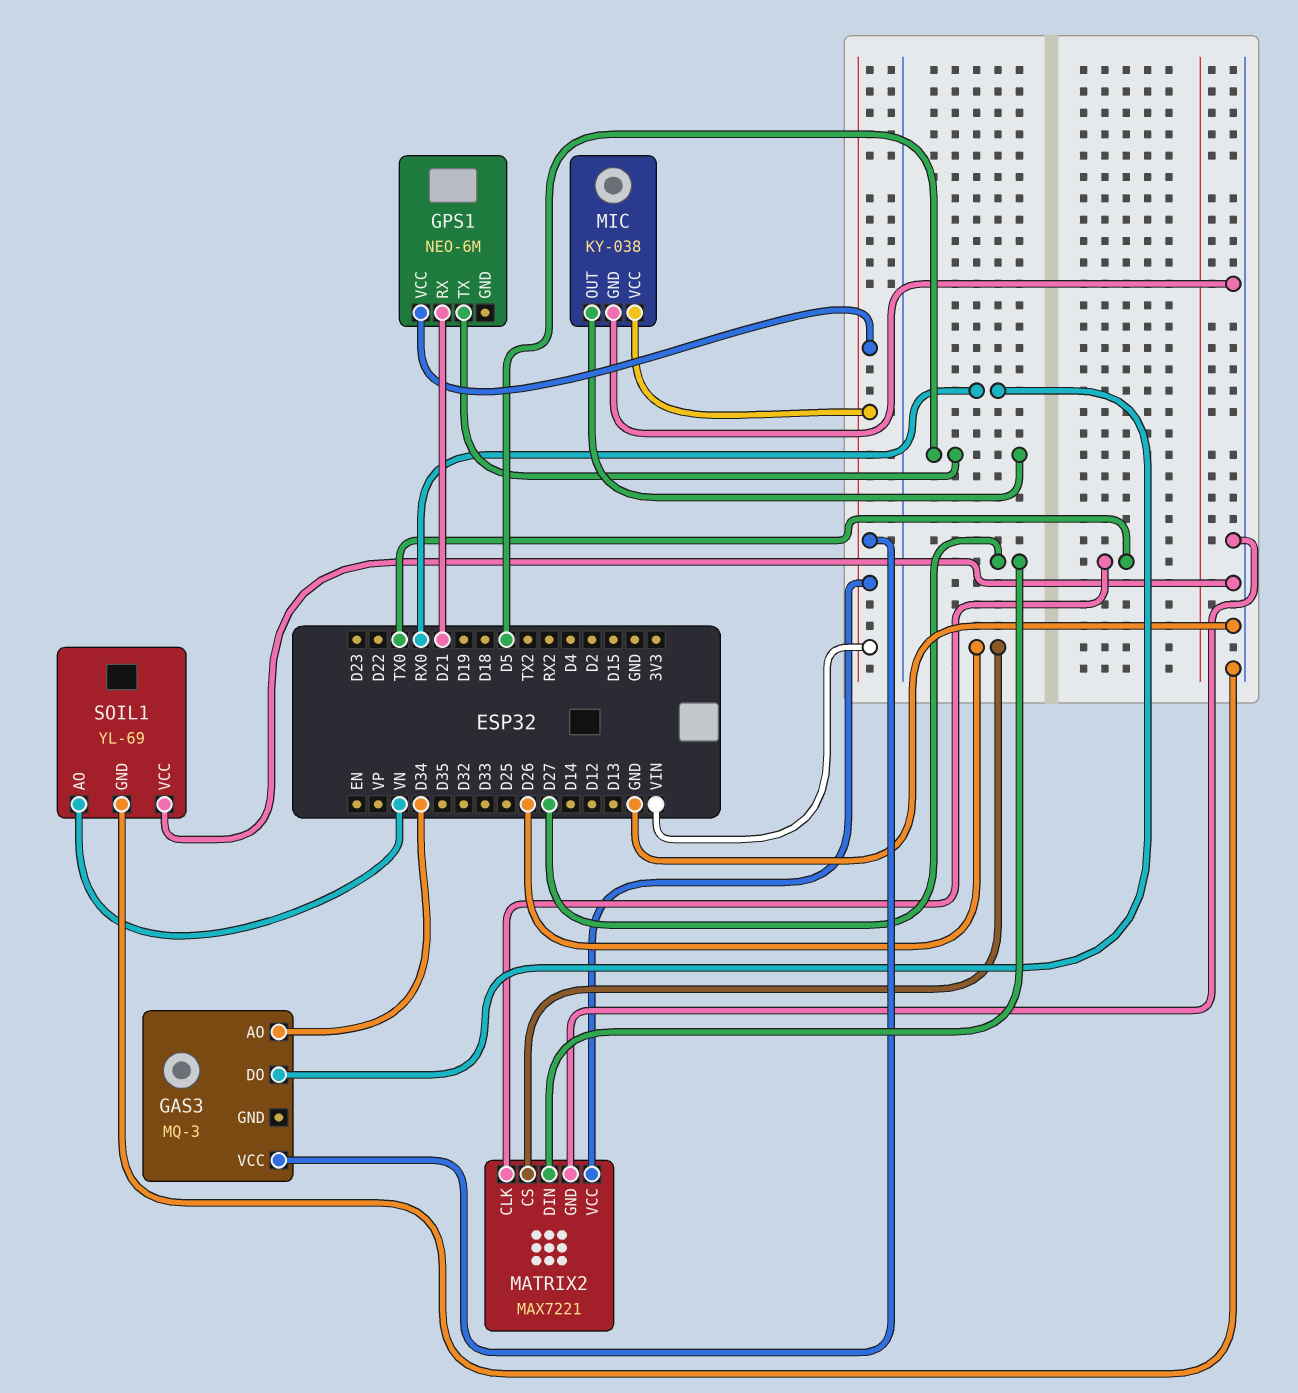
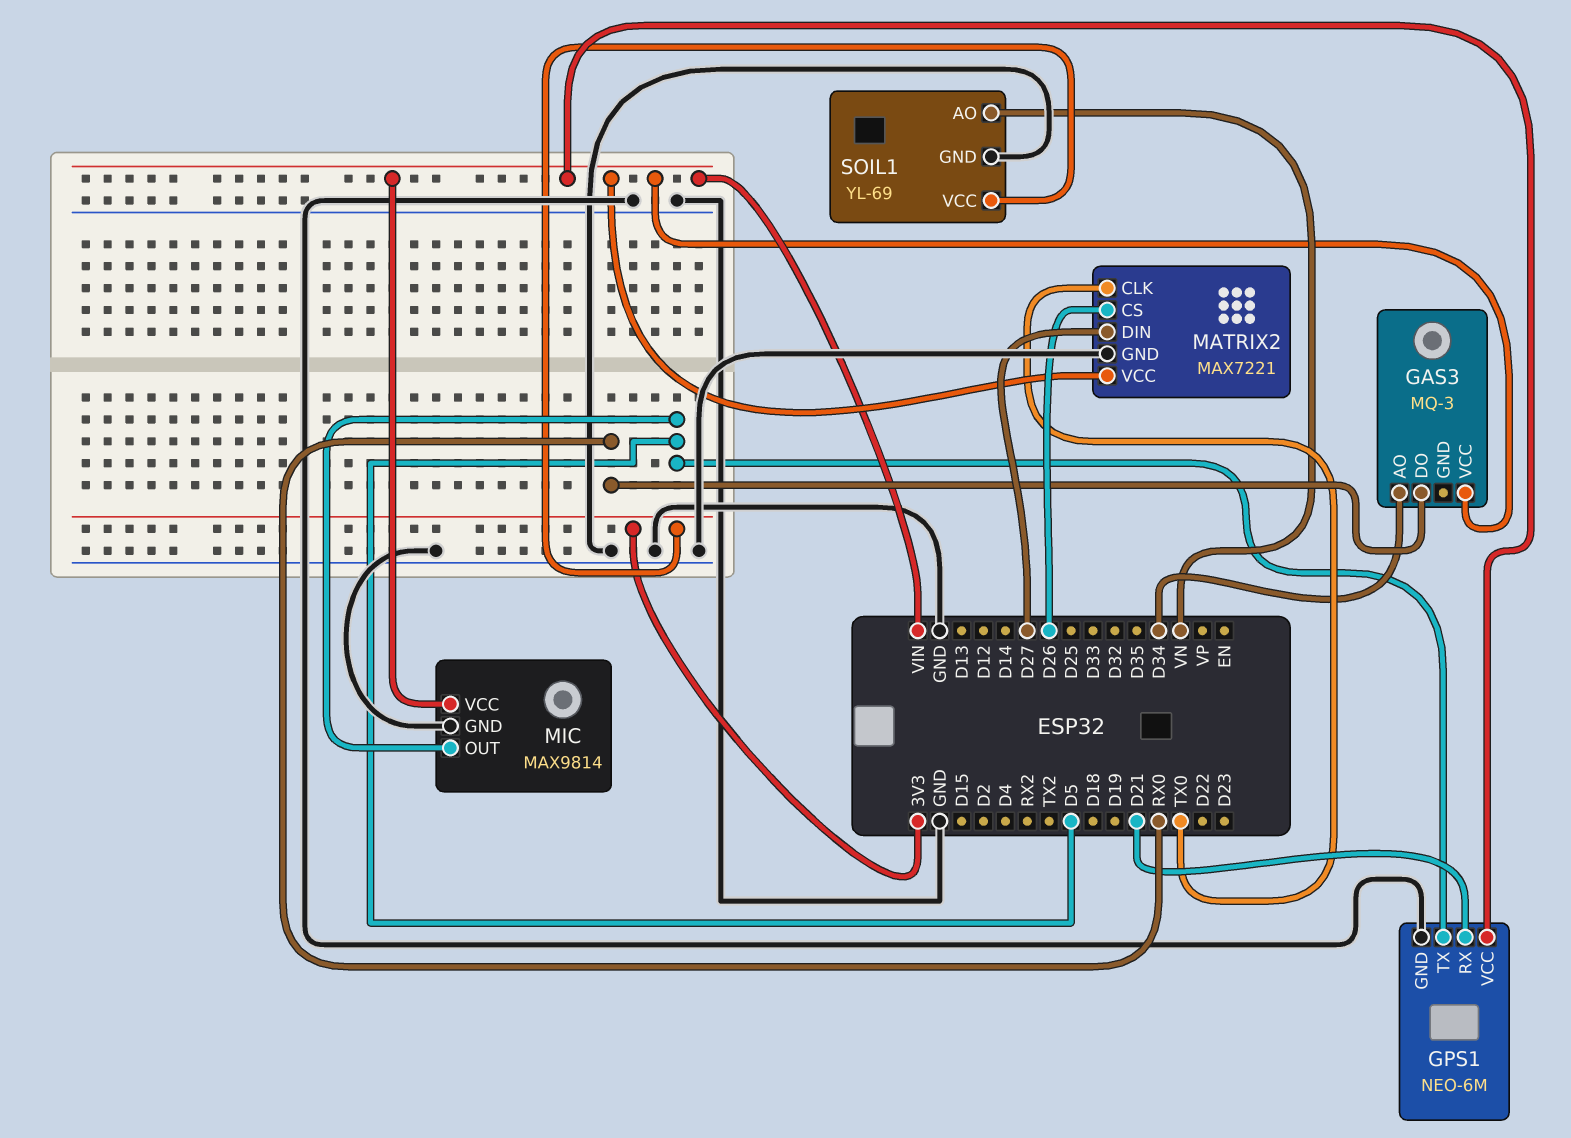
GPS1 pin GND: none -> GND
MIC: KY-038 -> MAX9814
SOIL1 pin VCC: GND -> 3V3

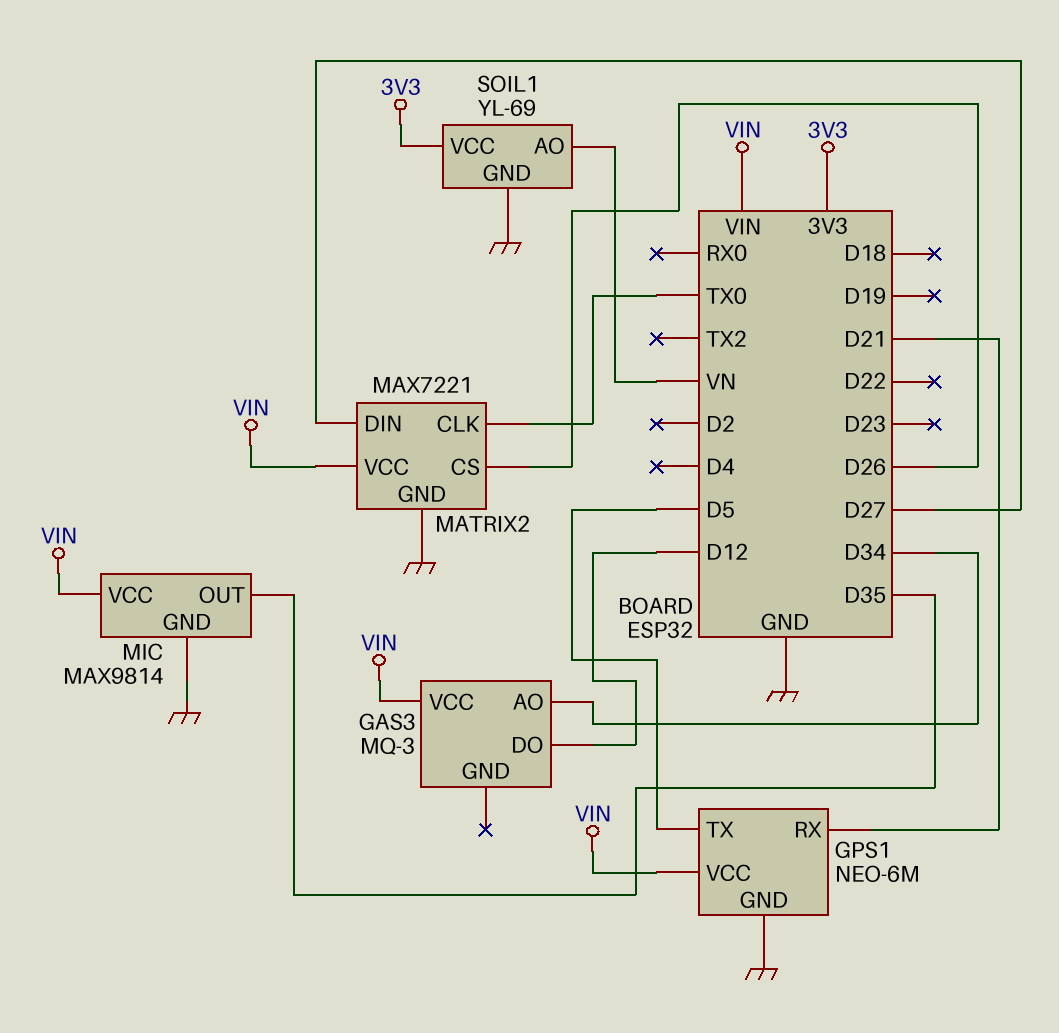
GAS3 pin DO: RX0 -> D12
MIC pin OUT: D5 -> D35

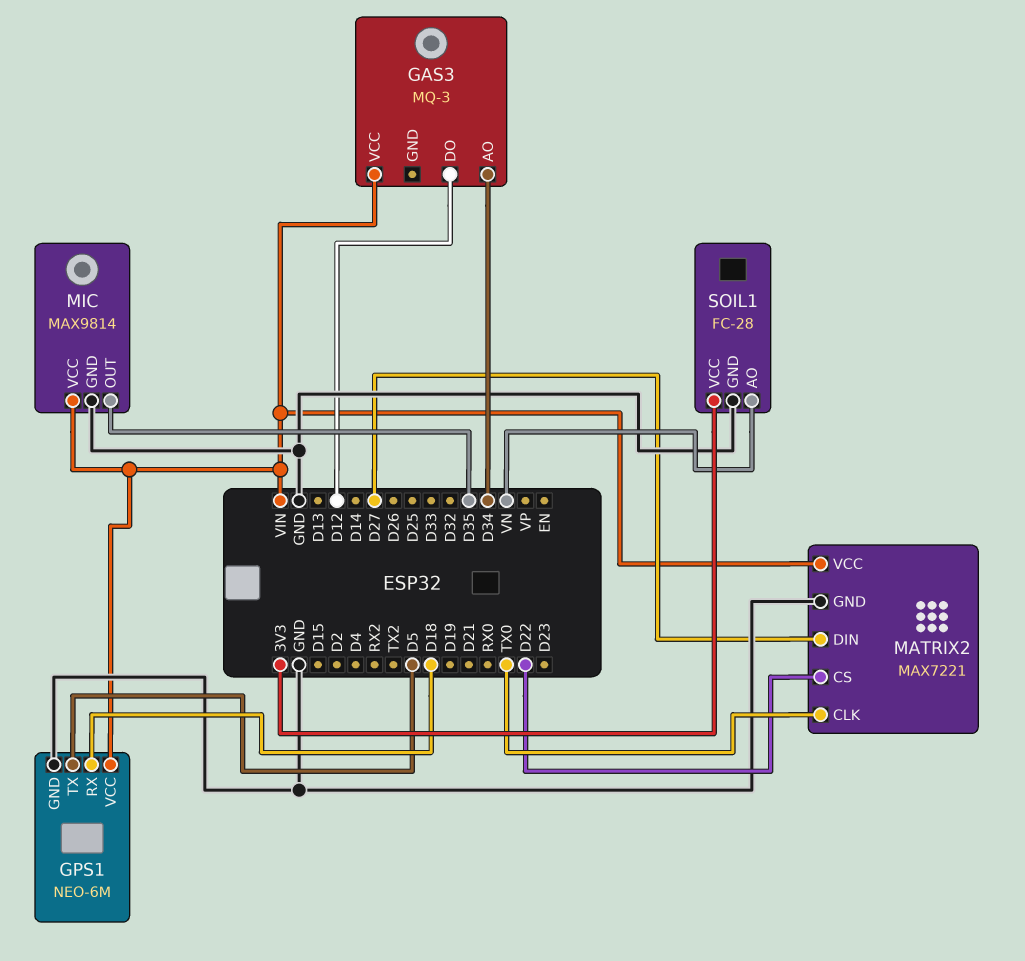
GPS1 pin RX: D21 -> D18
MATRIX2 pin CS: D26 -> D22
SOIL1: YL-69 -> FC-28

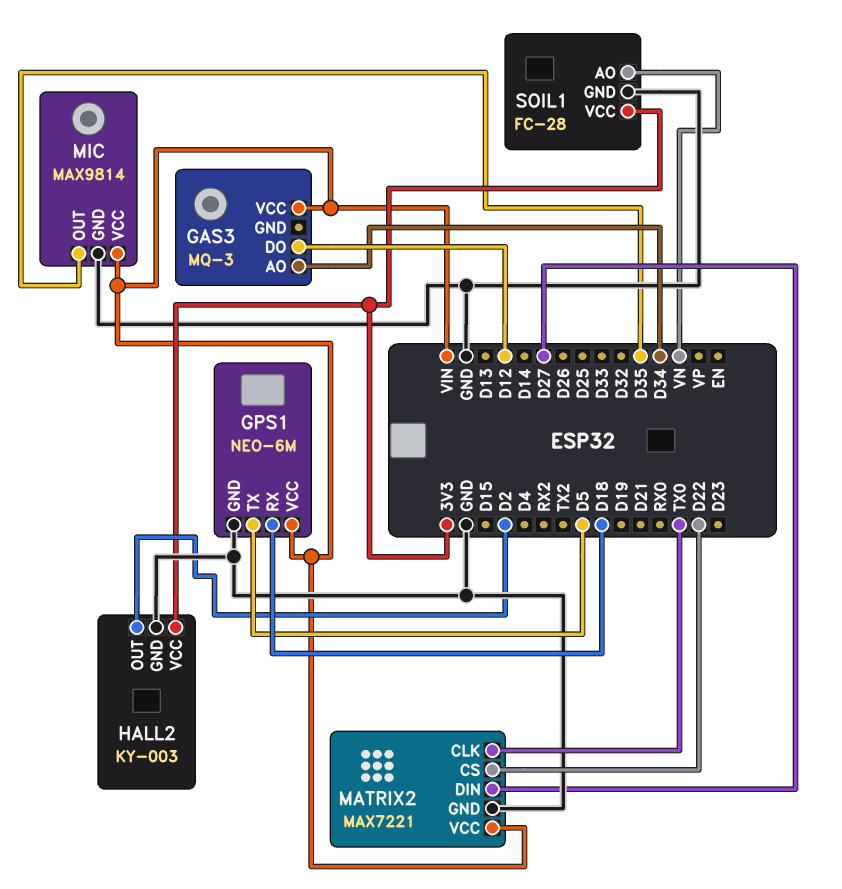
HALL2: none -> KY-003
HALL2 pin GND: none -> GND
HALL2 pin OUT: none -> D2
HALL2 pin VCC: none -> 3V3

